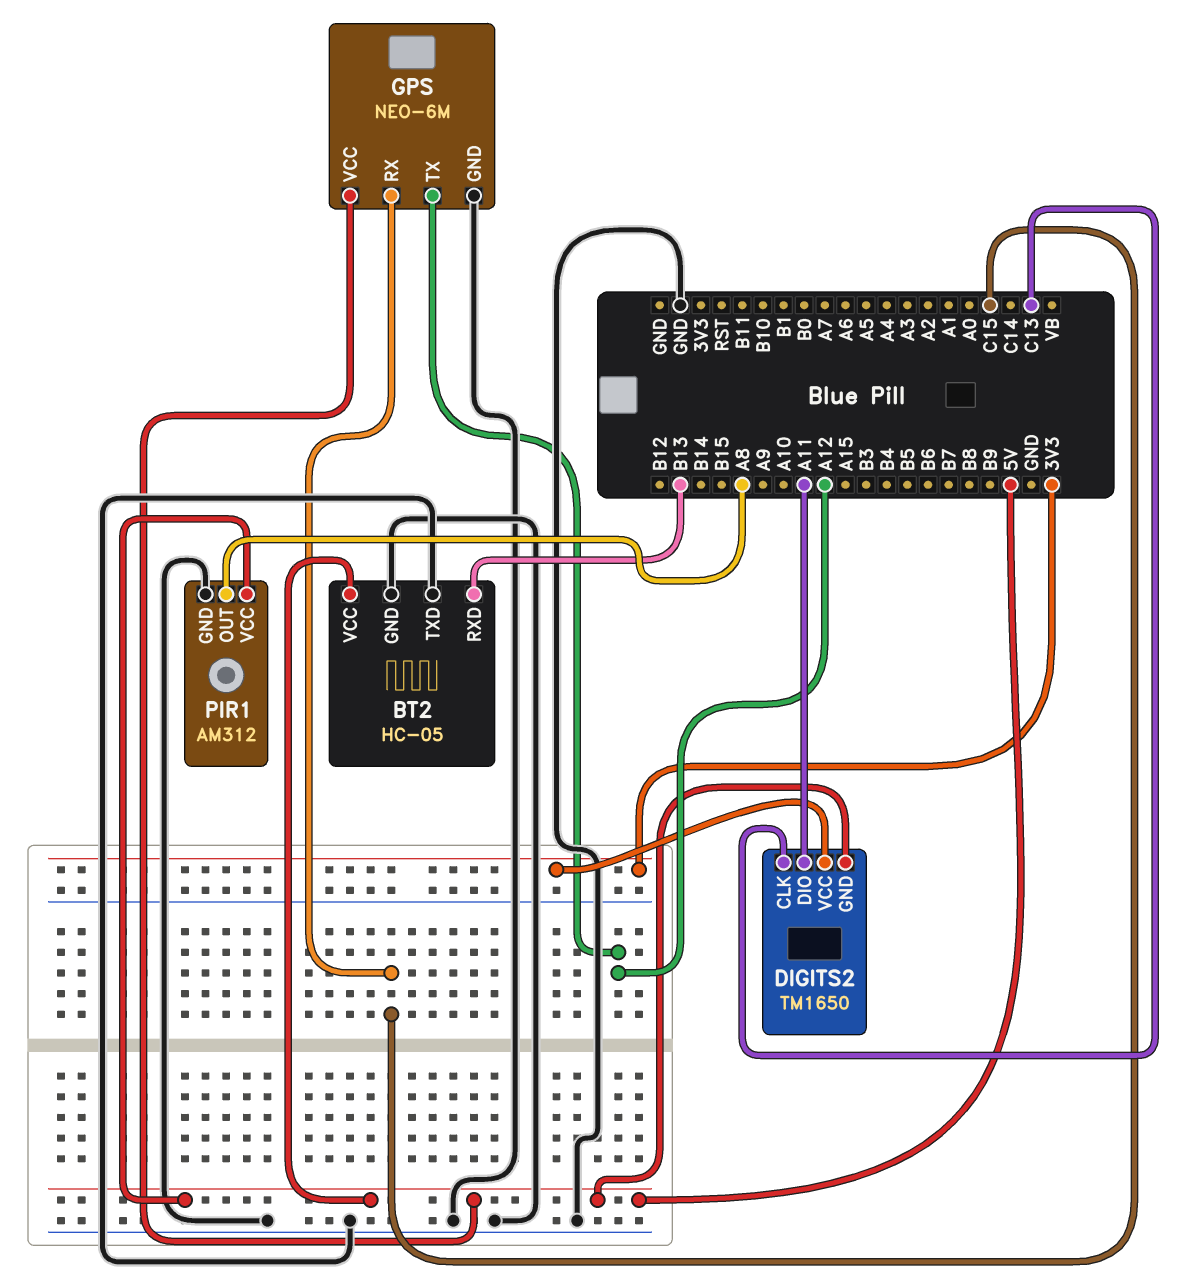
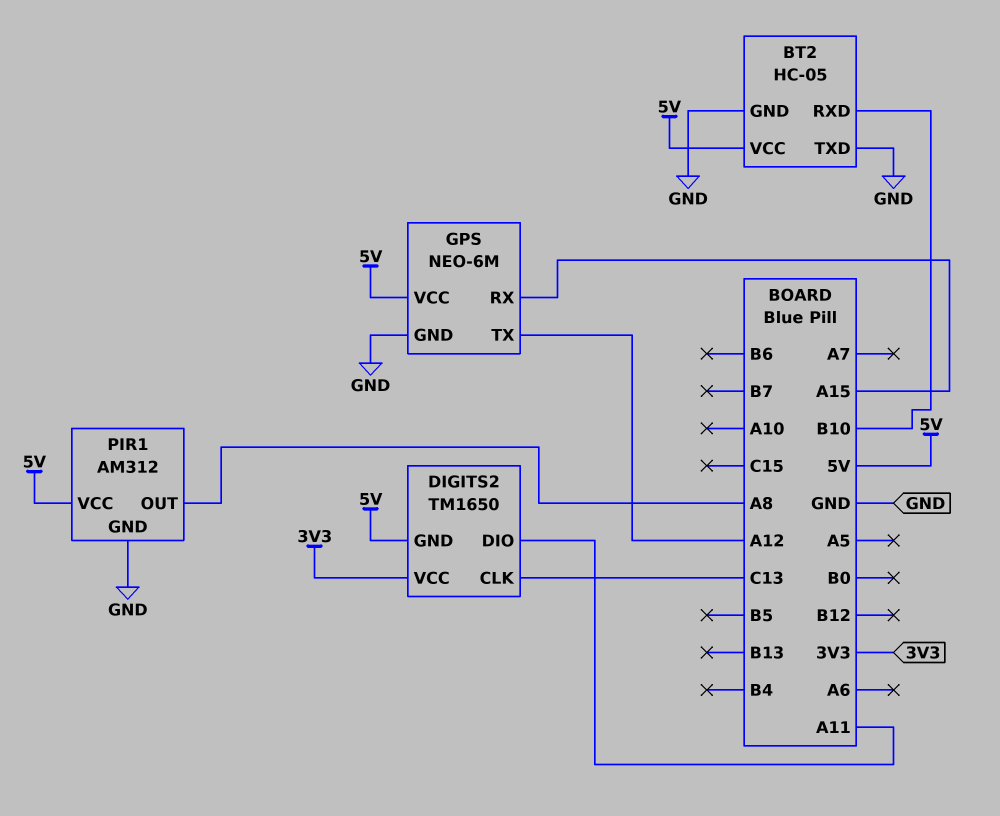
BT2 pin RXD: B13 -> B10
GPS pin RX: C15 -> A15

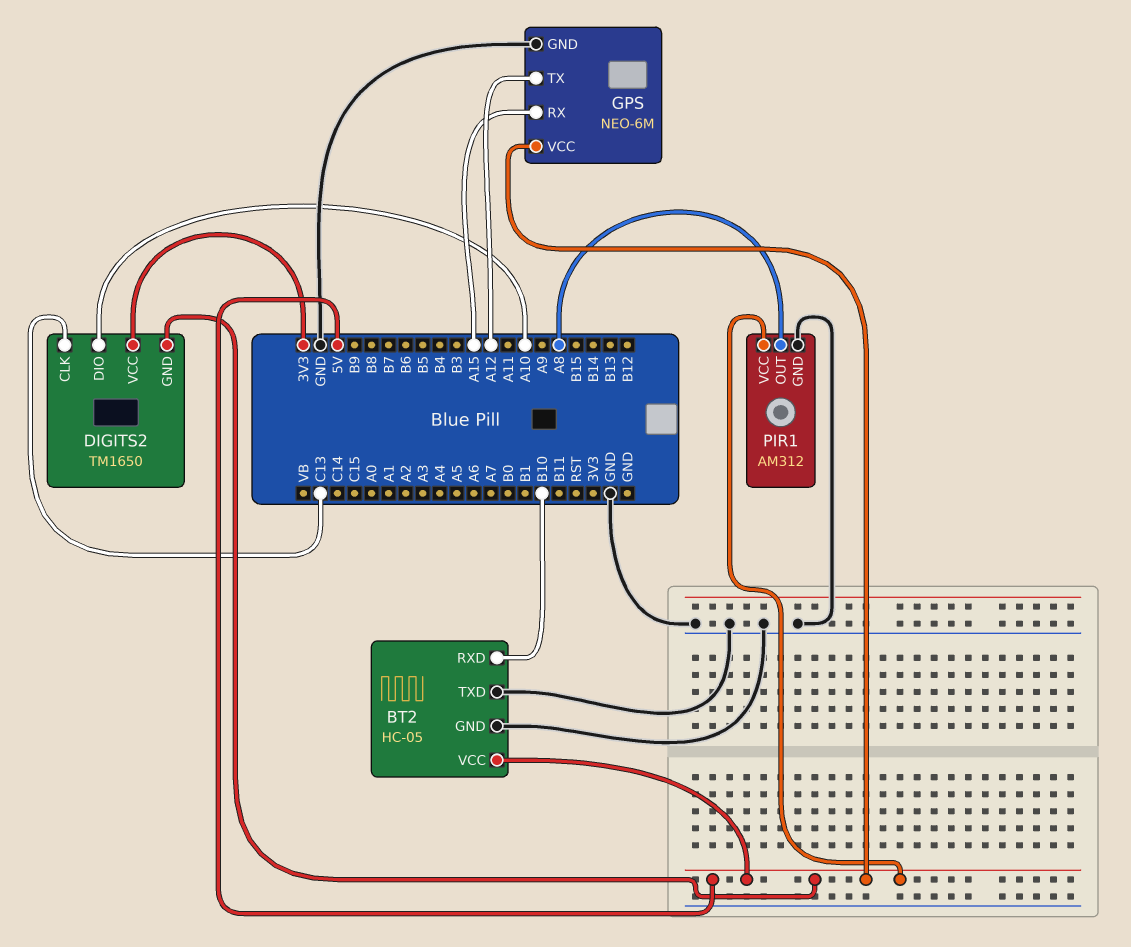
DIGITS2 pin DIO: A11 -> A10

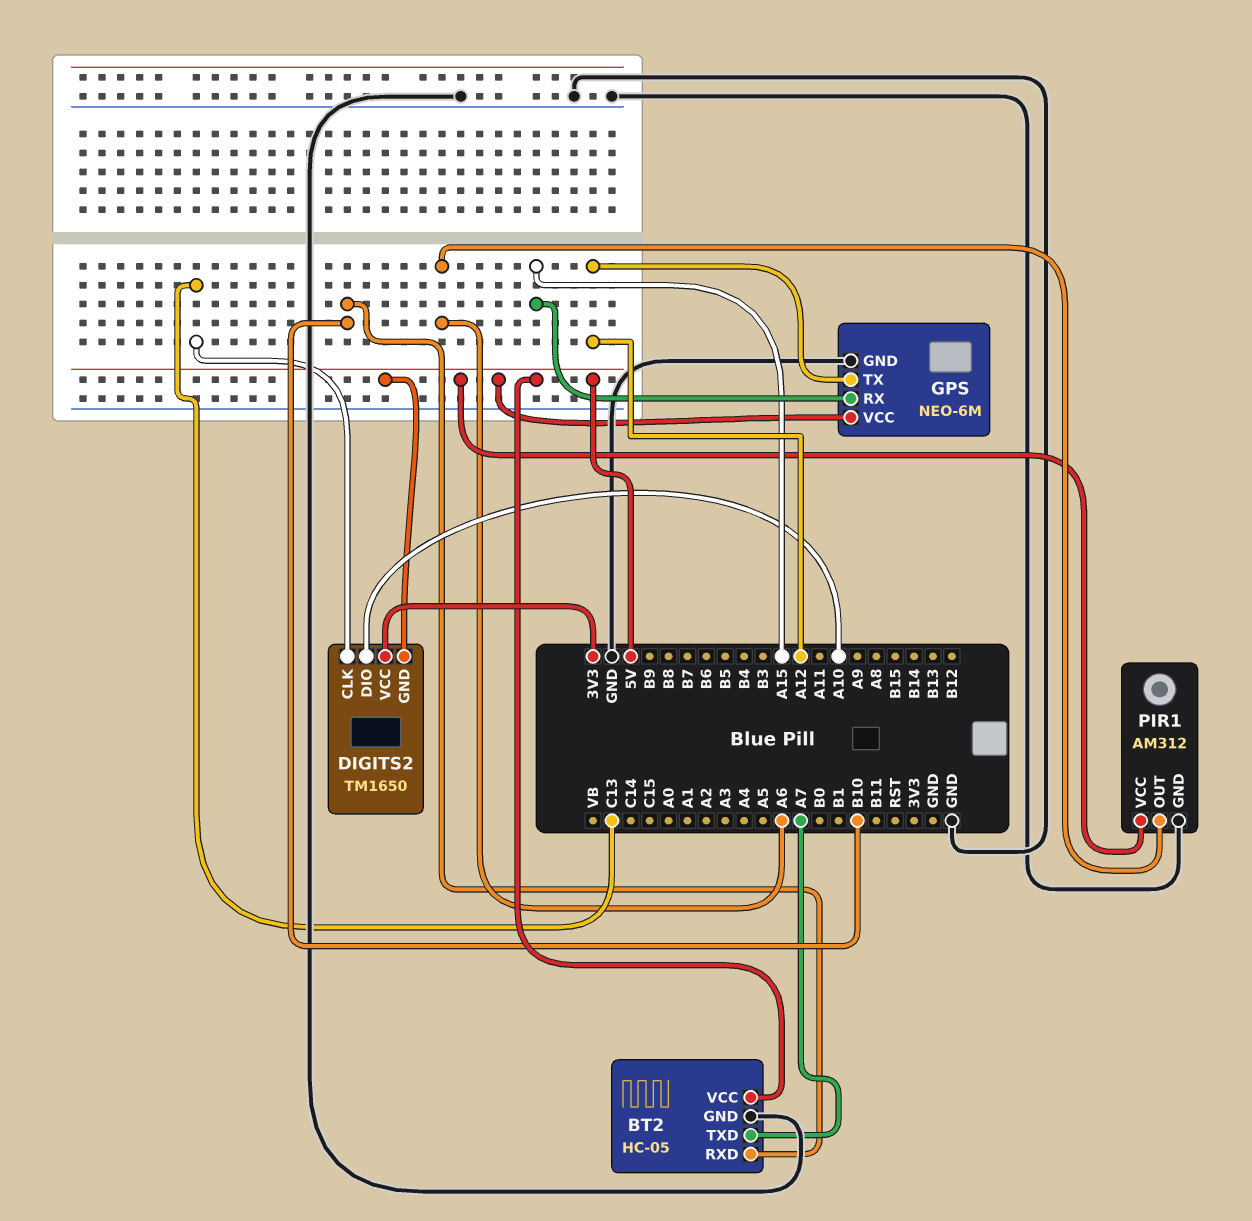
BT2 pin TXD: GND -> A7
PIR1 pin OUT: A8 -> A6

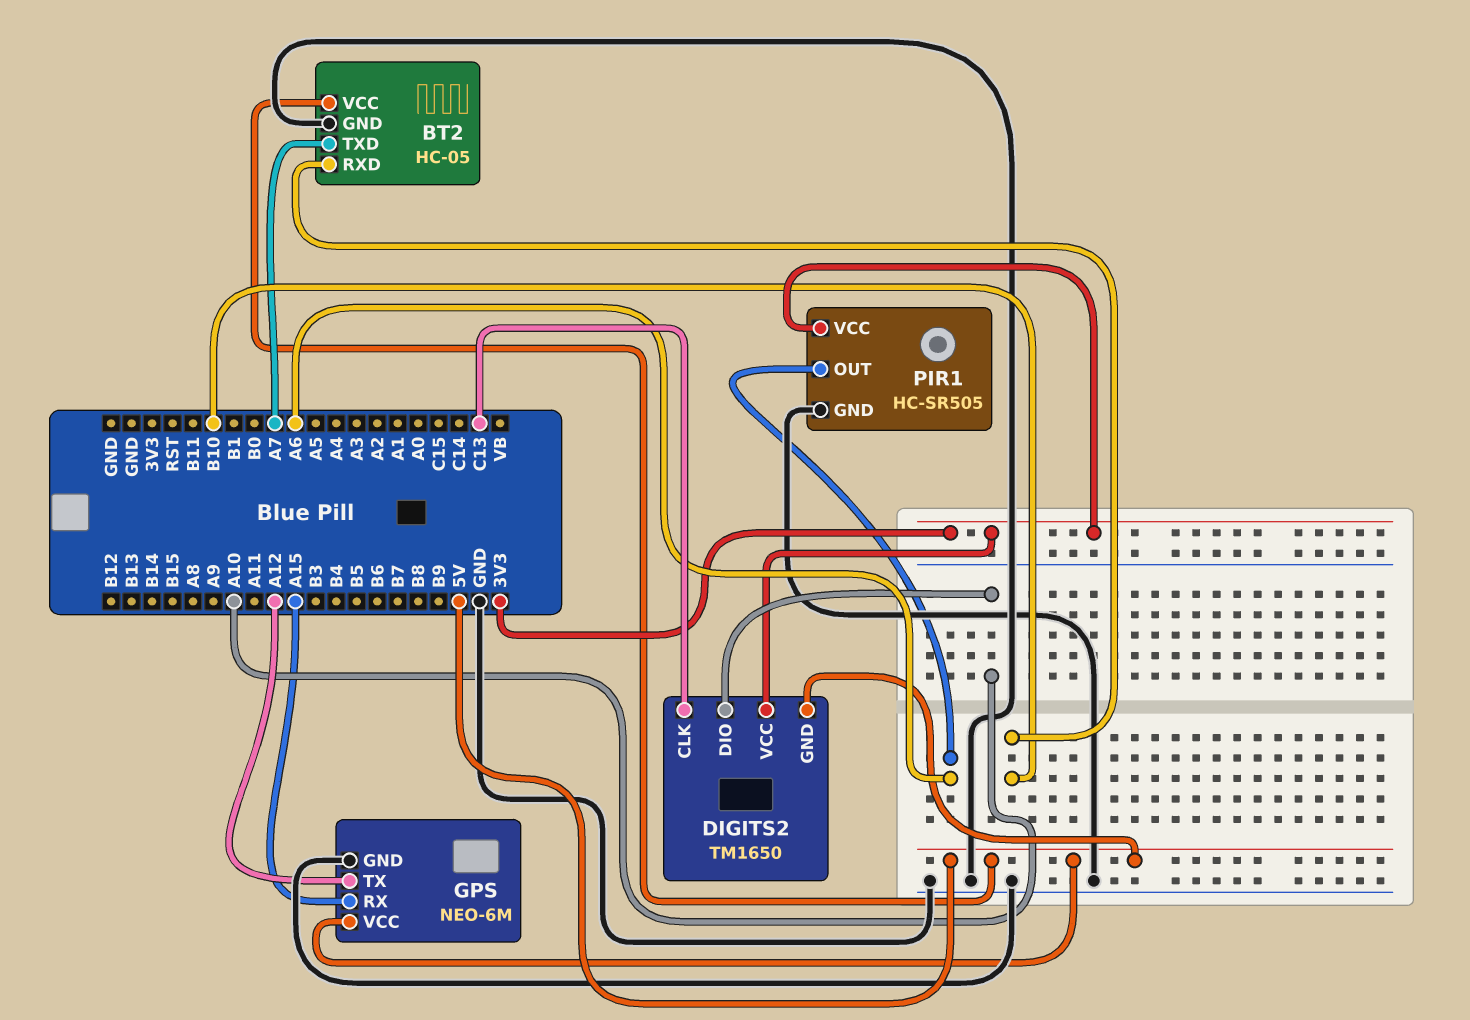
PIR1: AM312 -> HC-SR505
PIR1 pin VCC: 5V -> 3V3

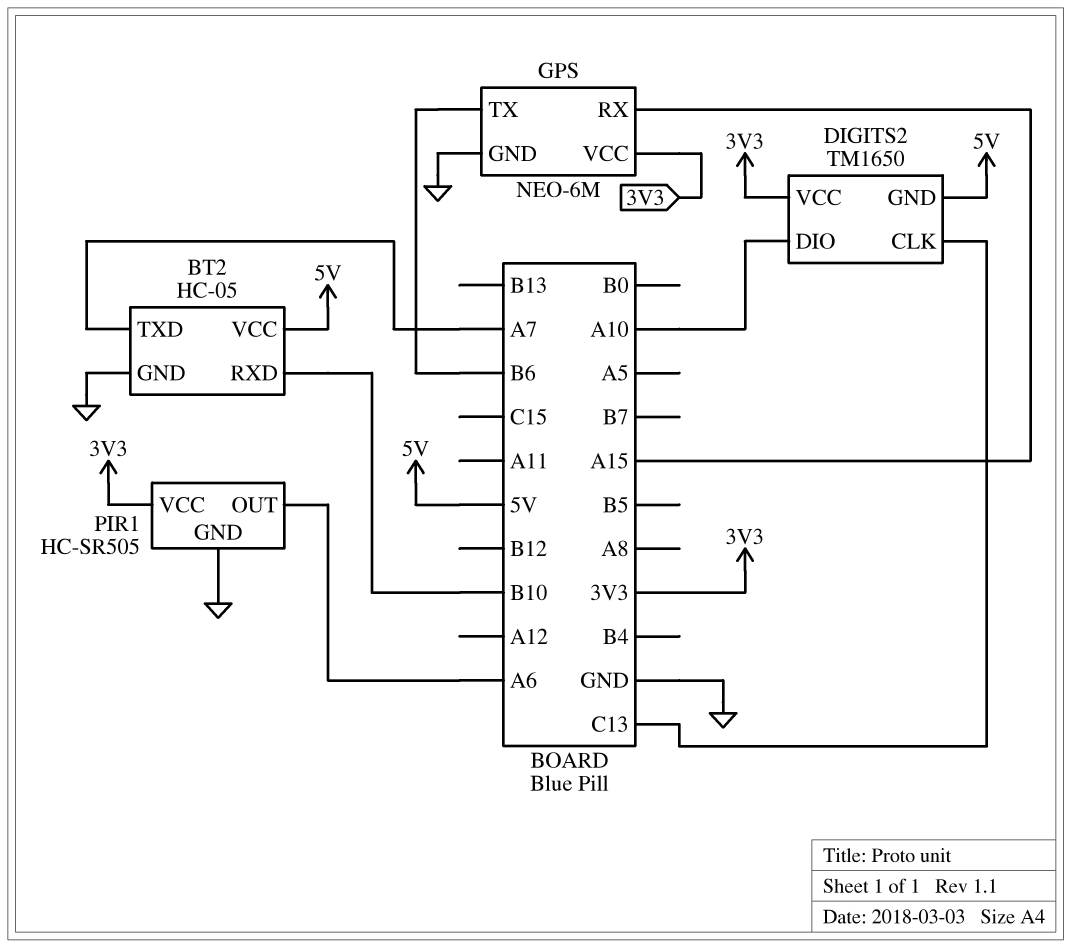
GPS pin TX: A12 -> B6
GPS pin VCC: 5V -> 3V3

